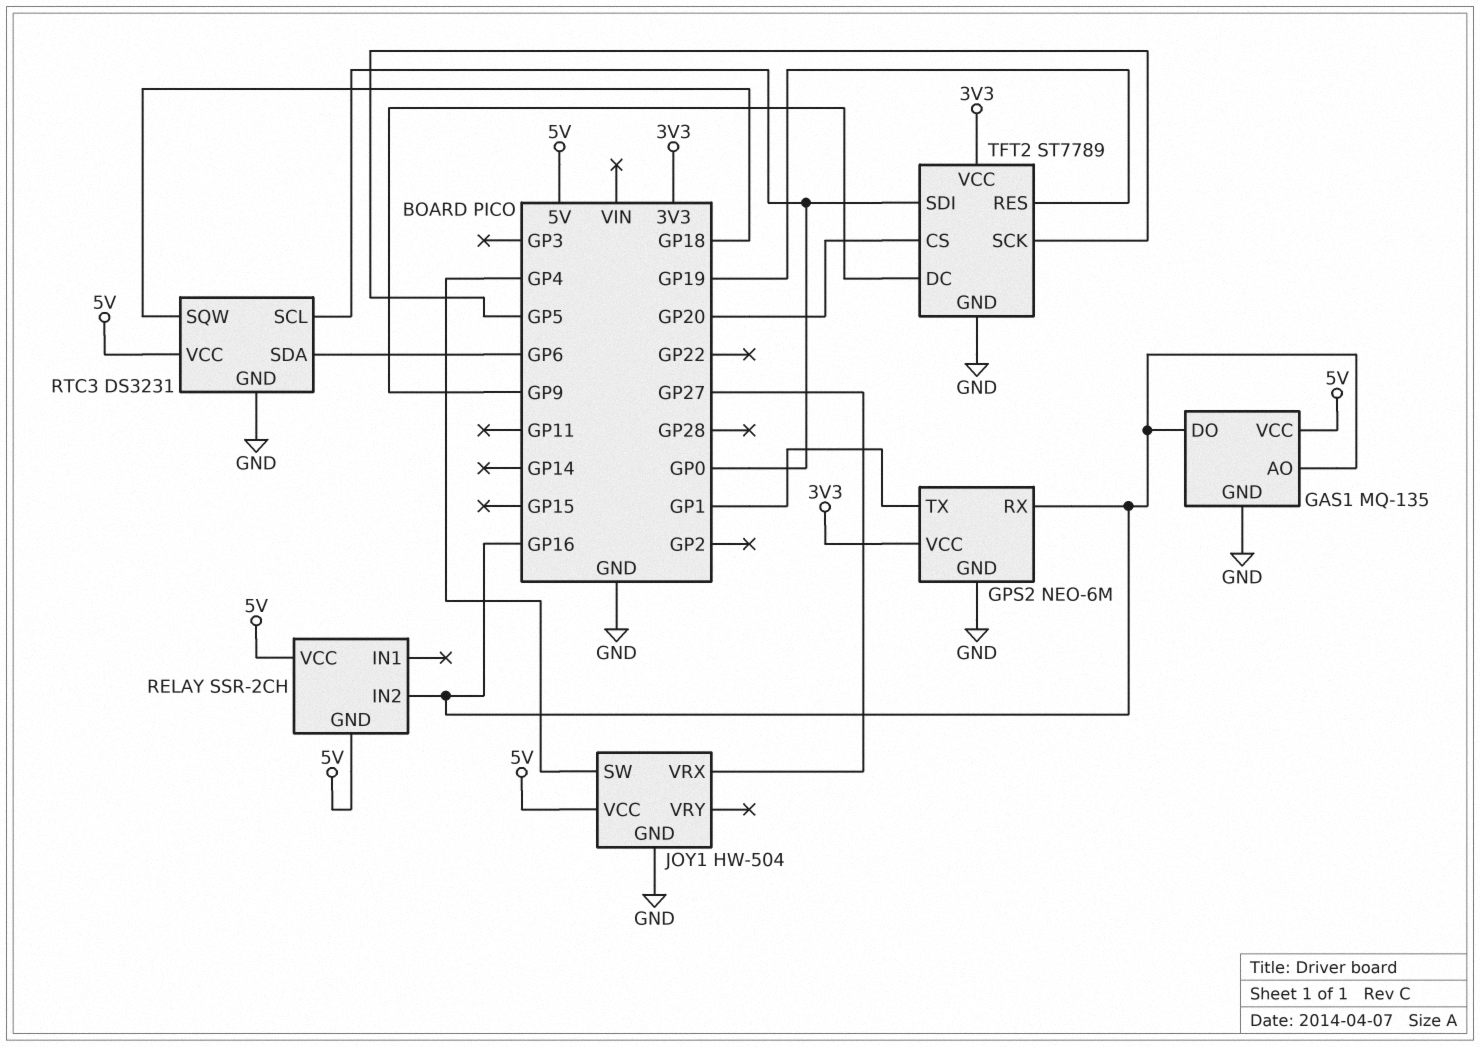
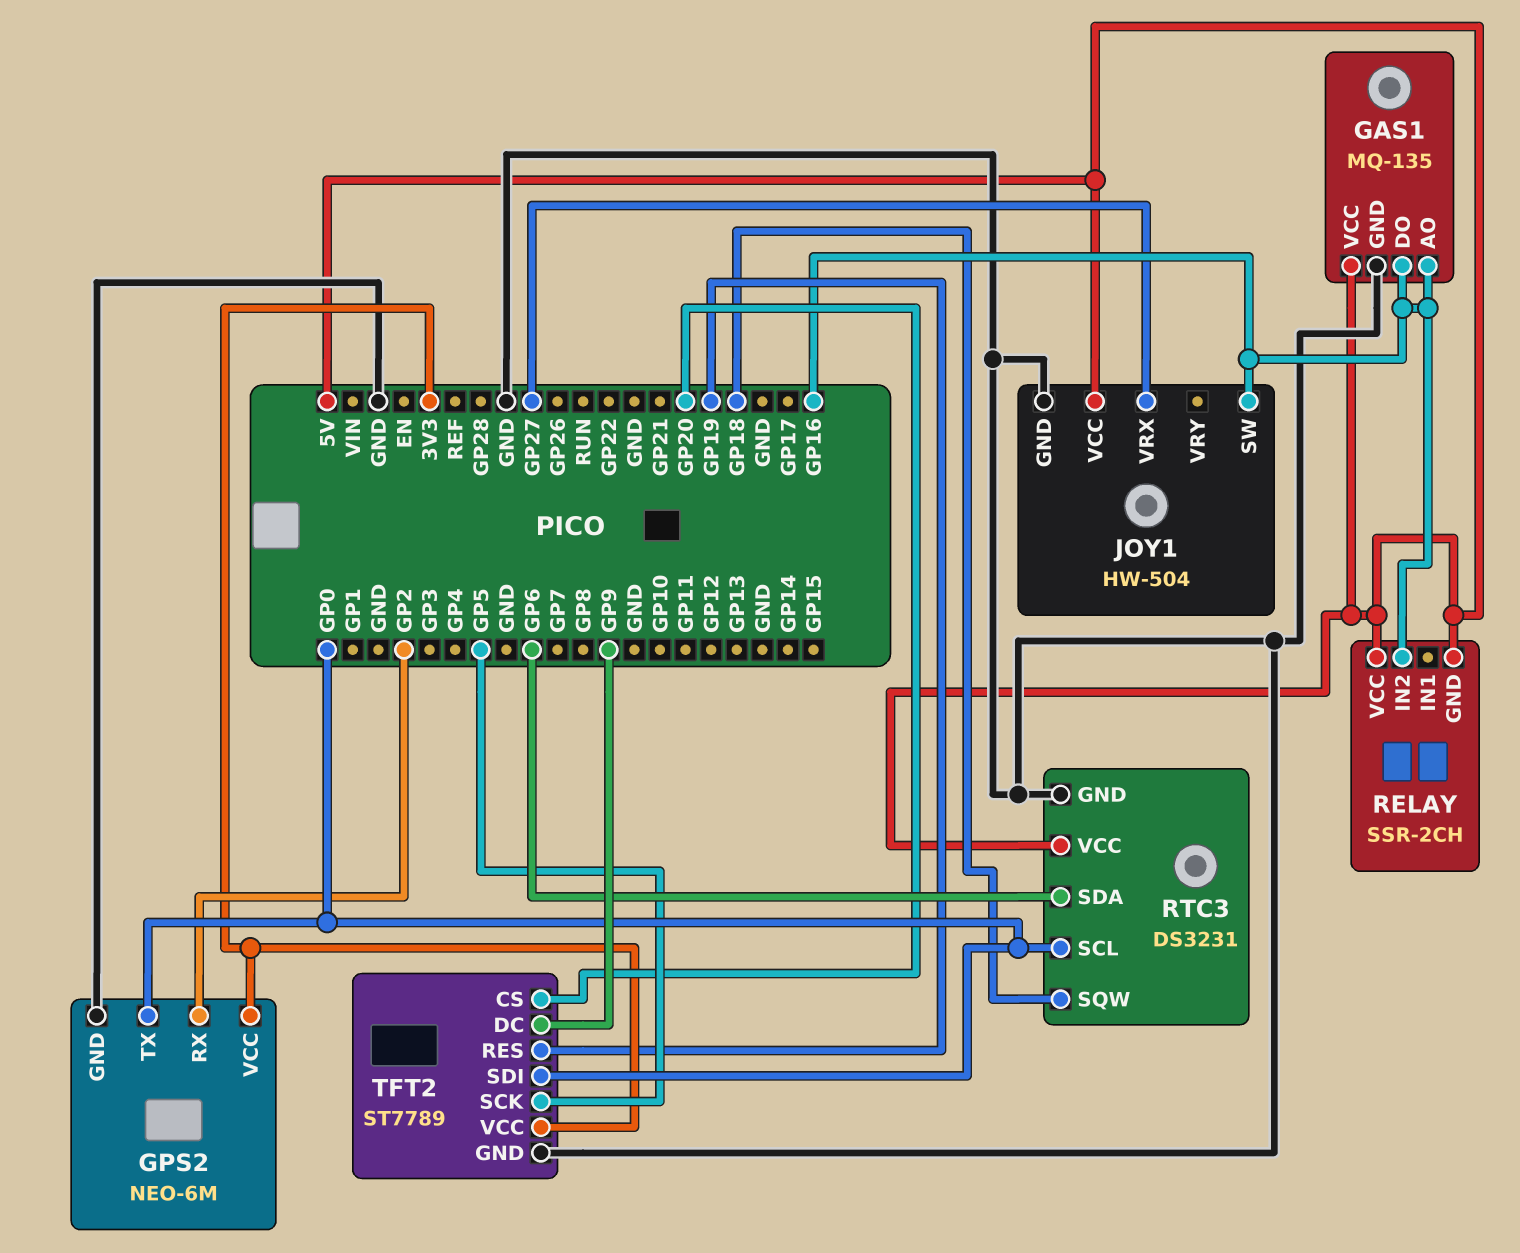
GPS2 pin RX: GP16 -> GP2
GPS2 pin TX: GP1 -> GP0
JOY1 pin SW: GP4 -> GP16

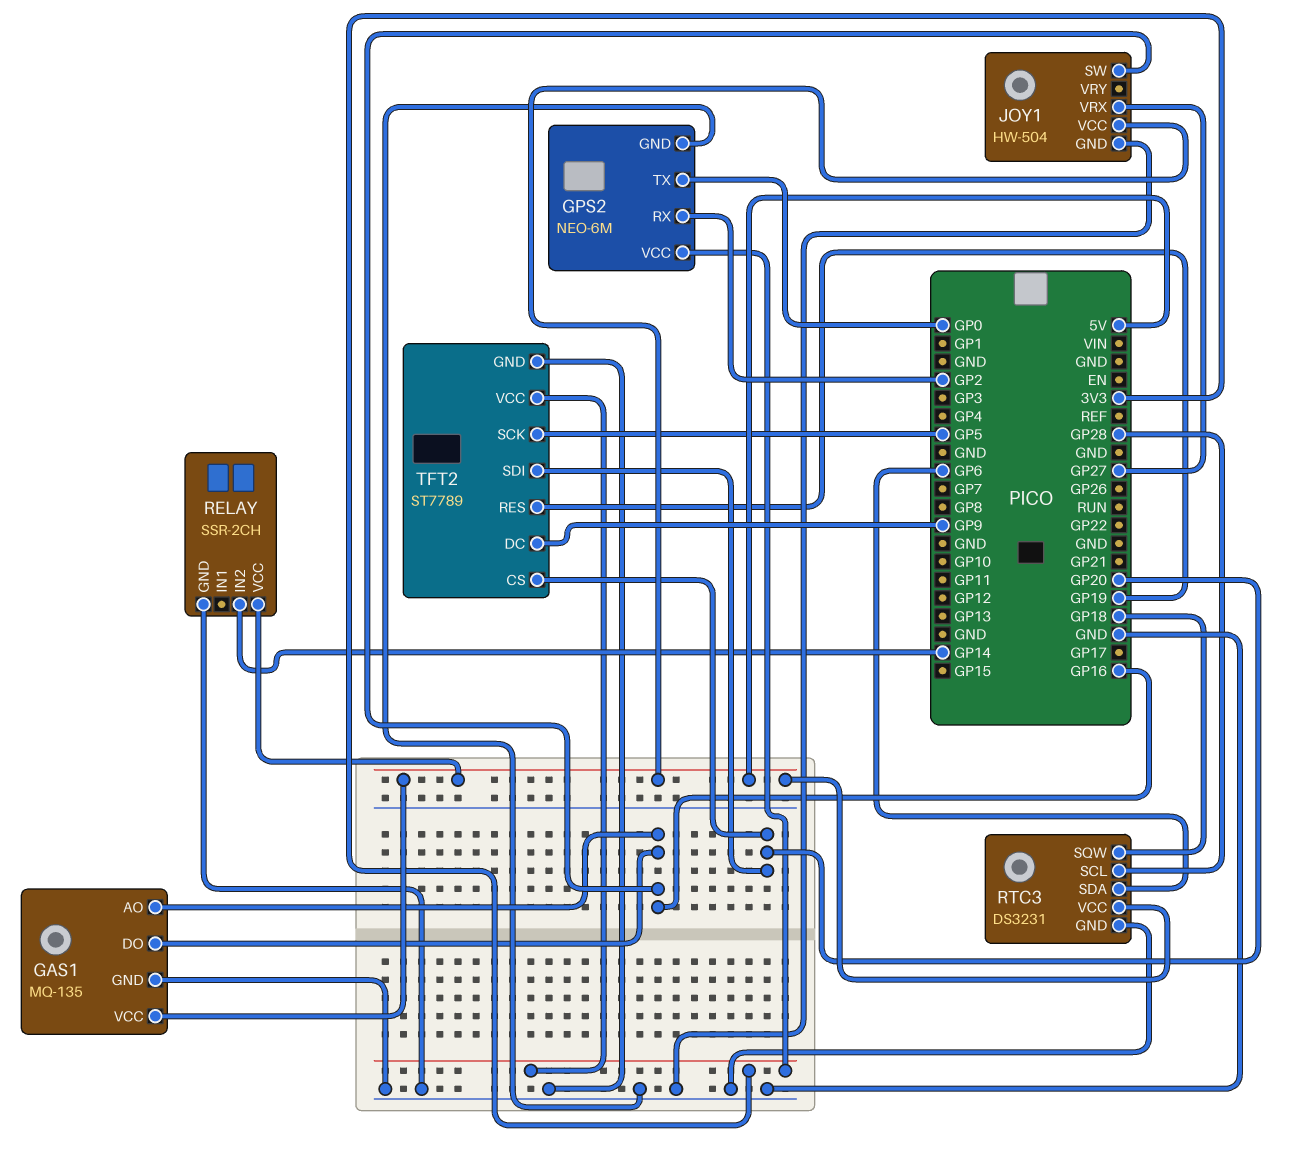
RELAY pin GND: 5V -> GND
RELAY pin IN2: GP16 -> GP14
RTC3 pin SCL: GP0 -> GP28
TFT2 pin SDI: GP0 -> GP20

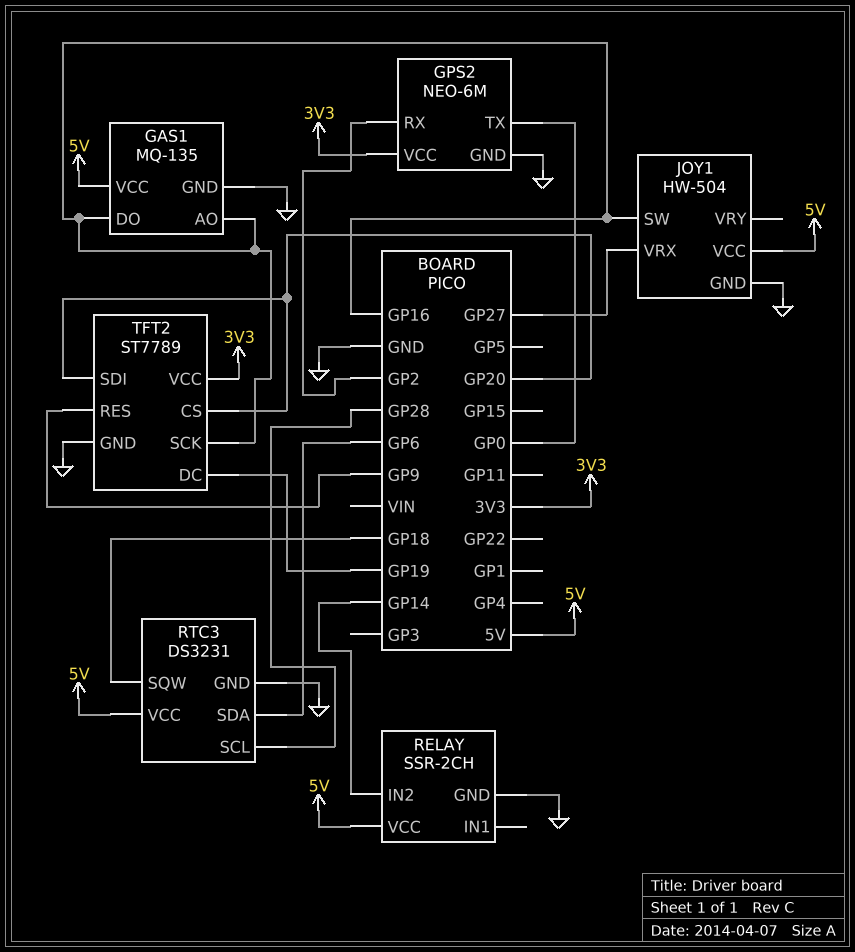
TFT2 pin DC: GP9 -> GP19
TFT2 pin RES: GP19 -> GP9
TFT2 pin SCK: GP5 -> GP16

